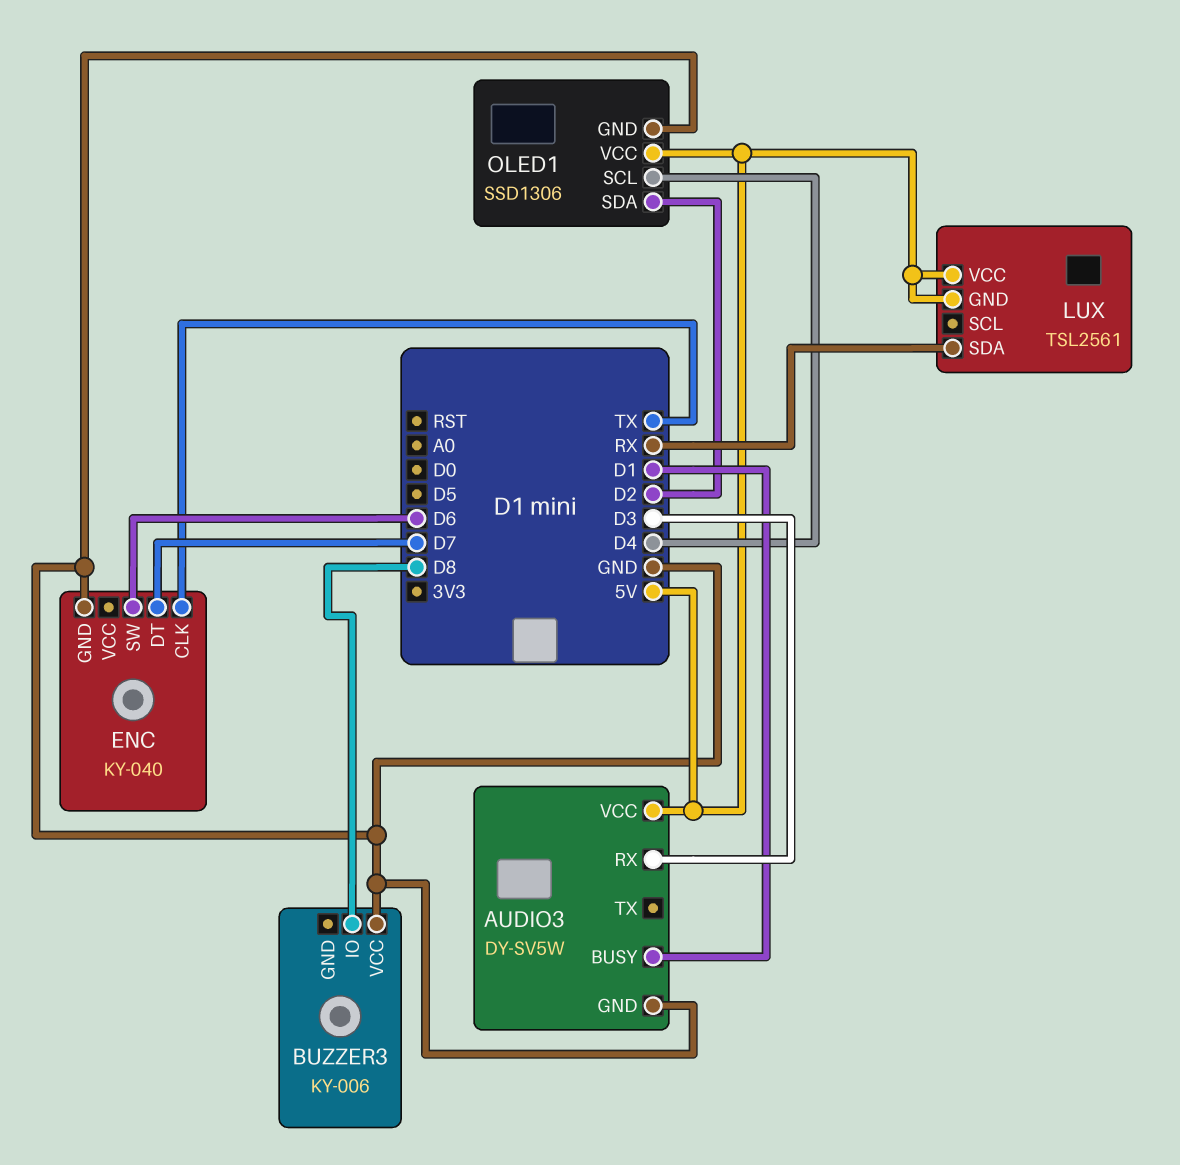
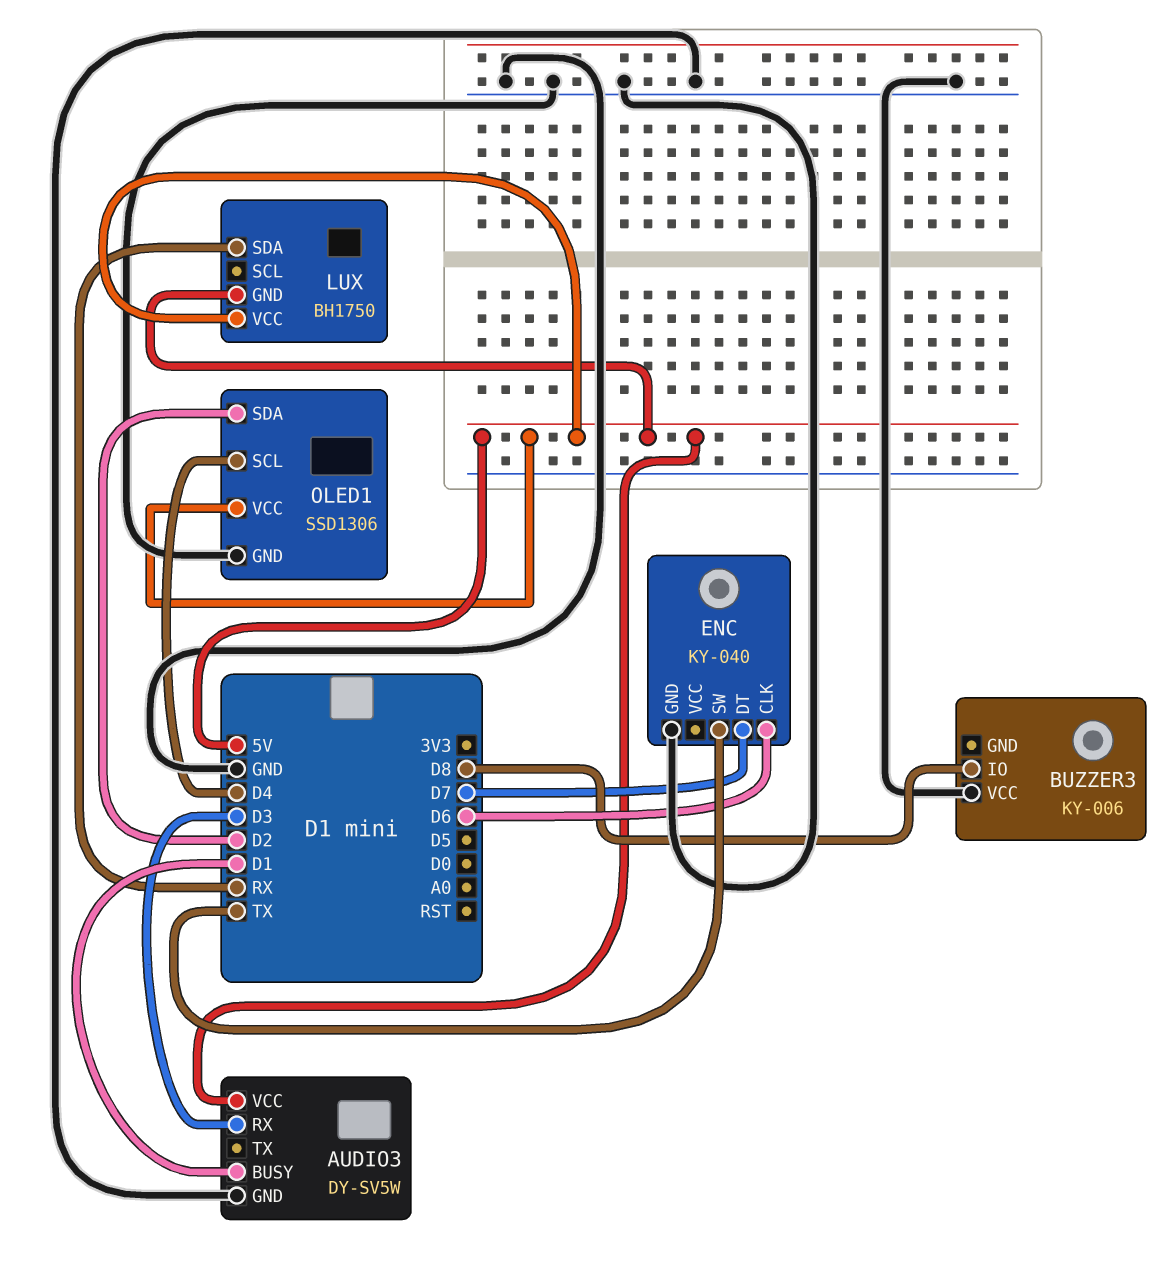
ENC pin CLK: TX -> D6
ENC pin SW: D6 -> TX
LUX: TSL2561 -> BH1750

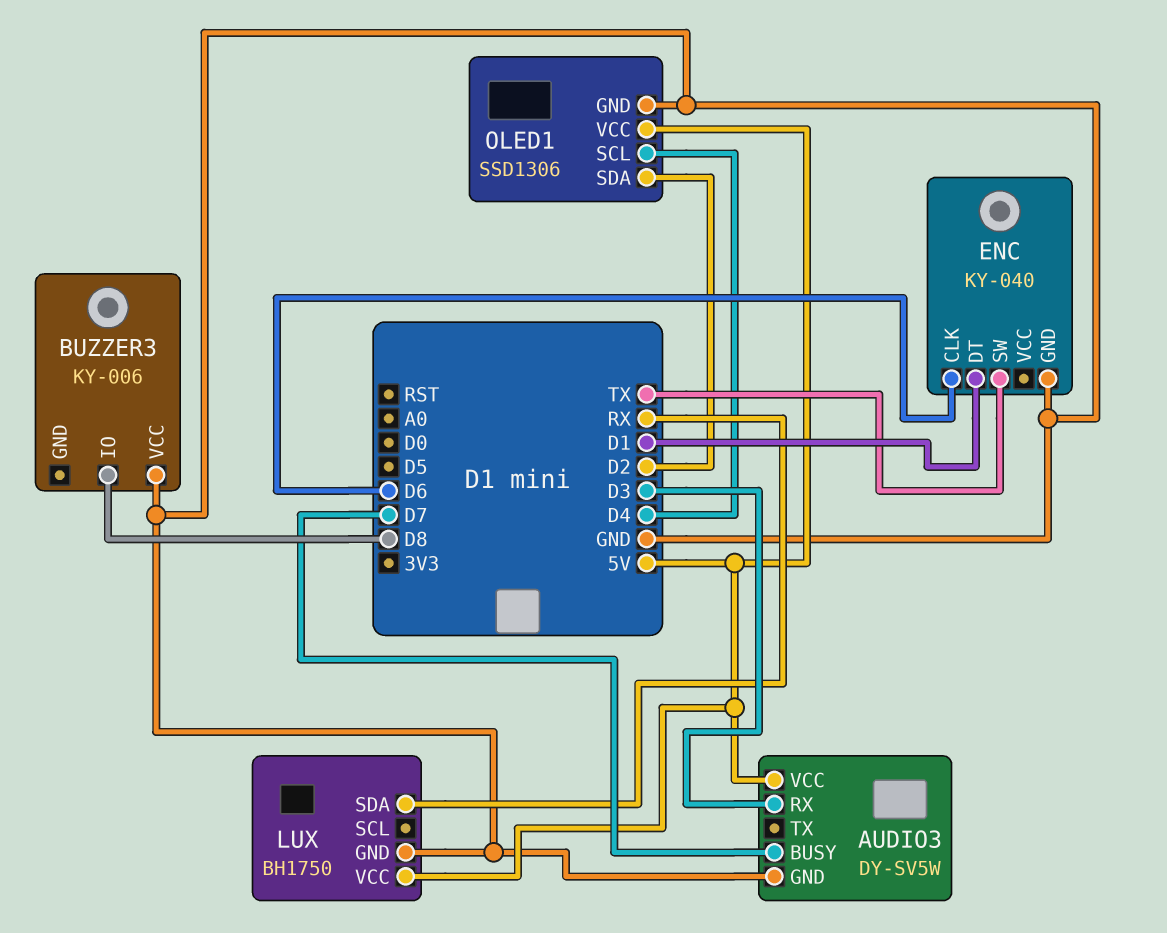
AUDIO3 pin BUSY: D1 -> D7
ENC pin DT: D7 -> D1
LUX pin GND: 5V -> GND

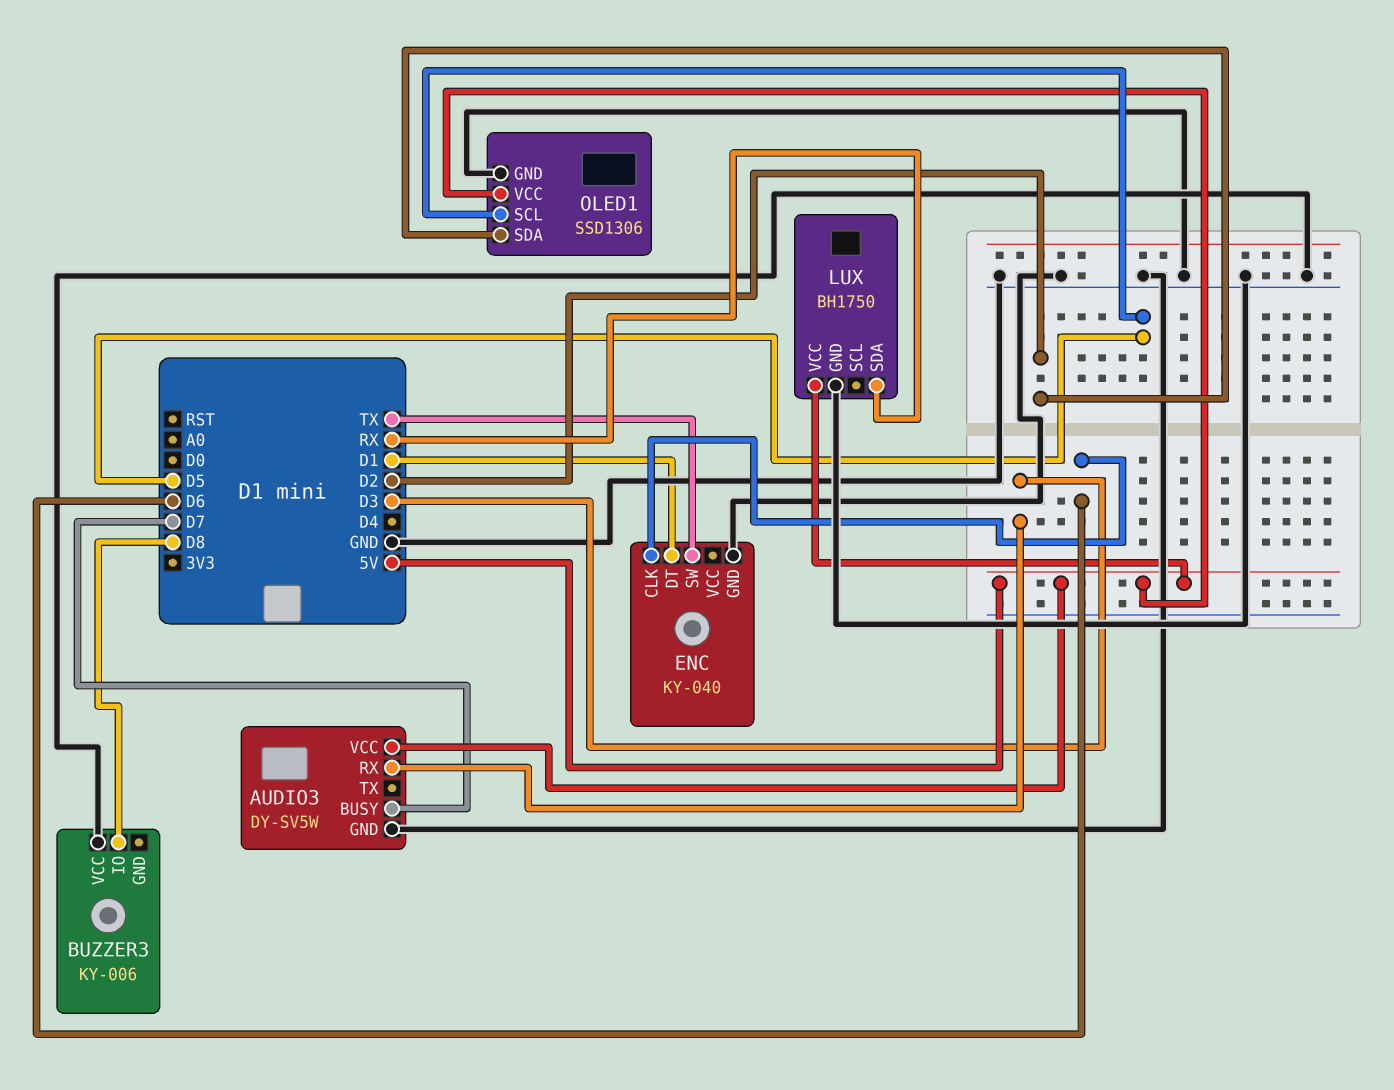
OLED1 pin SCL: D4 -> D5

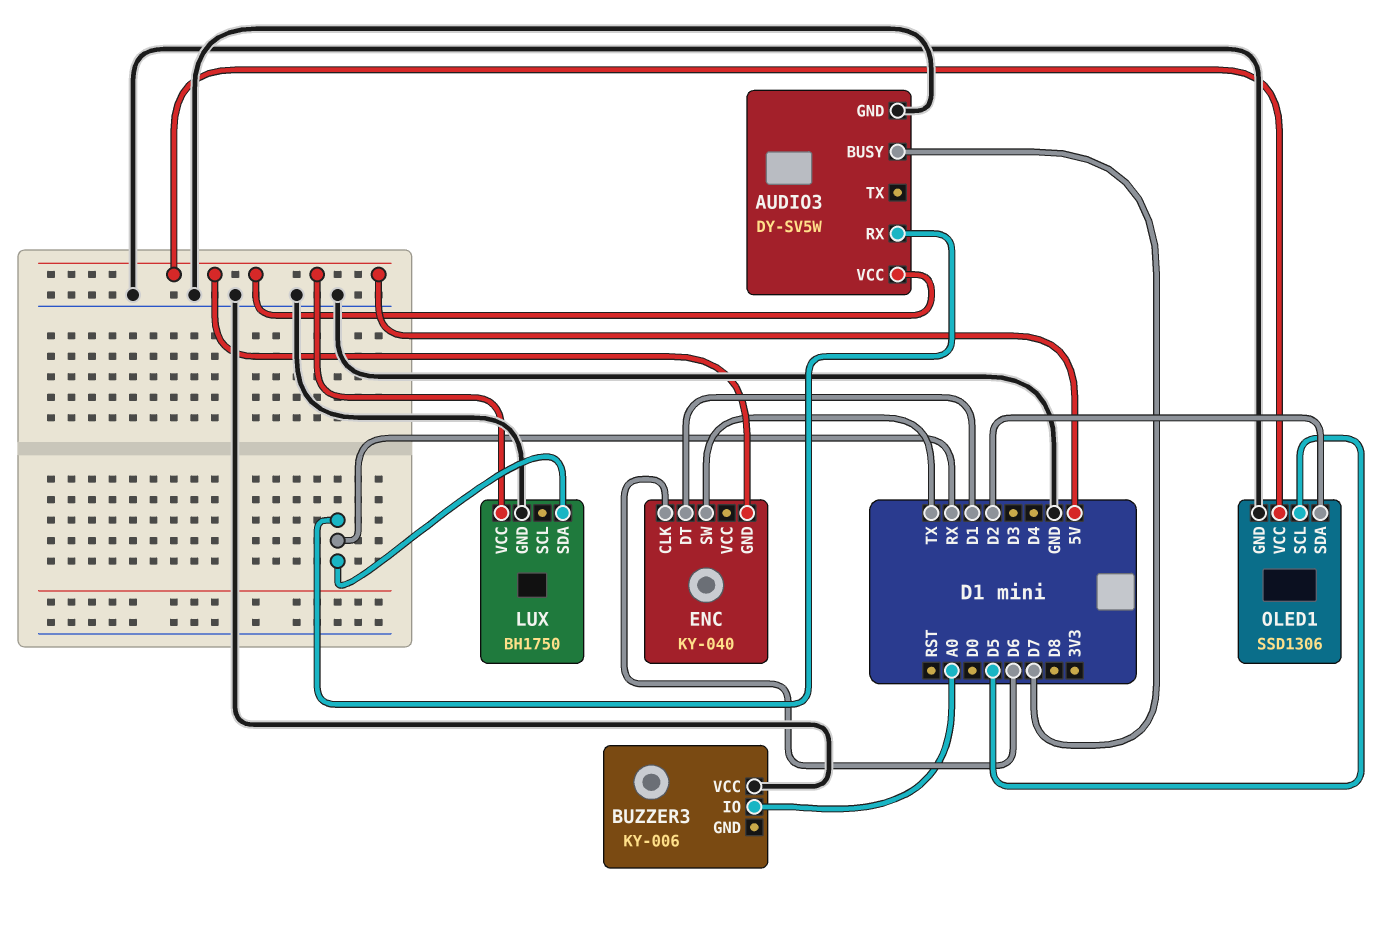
AUDIO3 pin RX: D3 -> RX
BUZZER3 pin IO: D8 -> A0
ENC pin GND: GND -> 5V

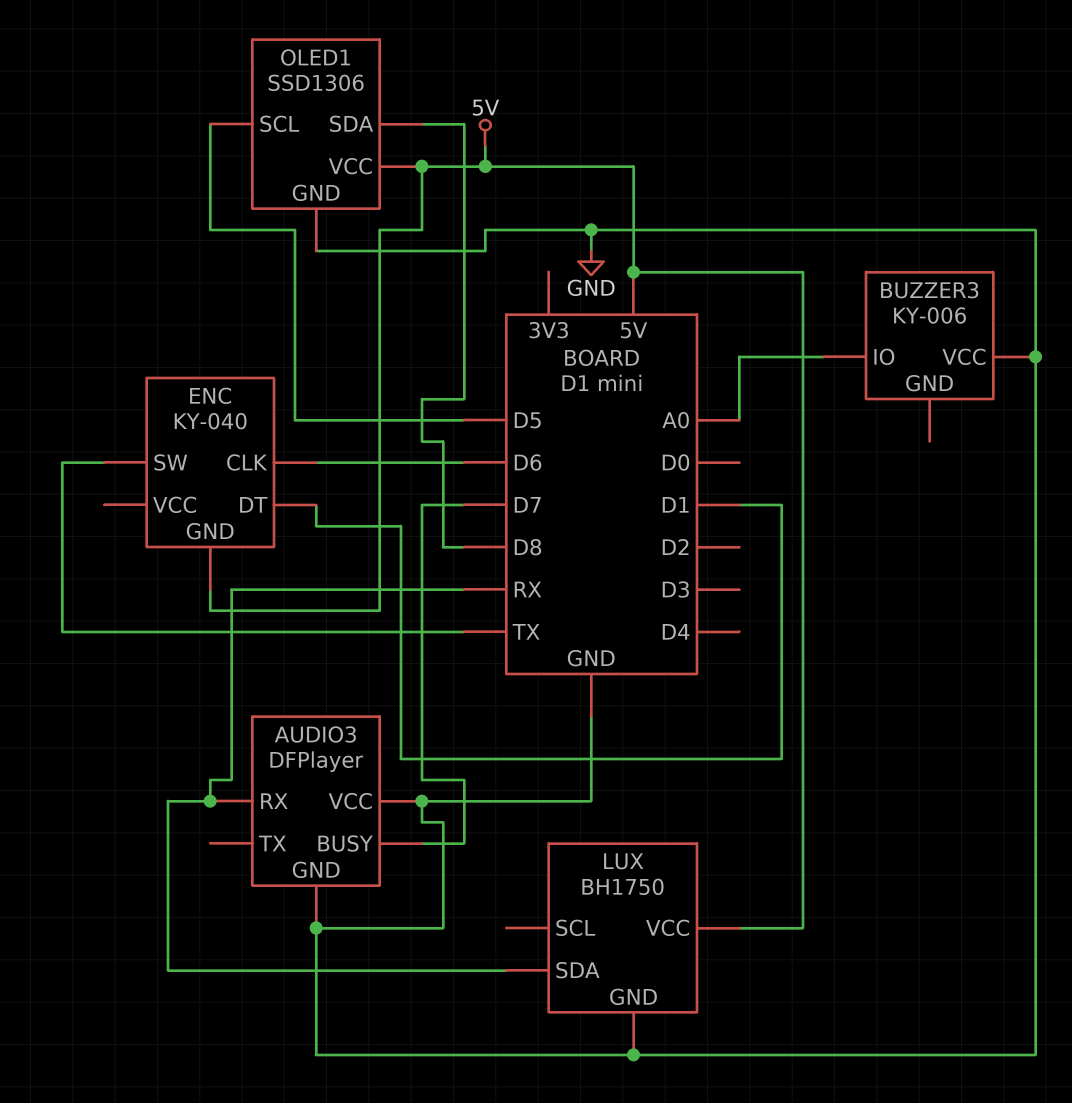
AUDIO3: DY-SV5W -> DFPlayer
AUDIO3 pin VCC: 5V -> GND
OLED1 pin SDA: D2 -> D8

